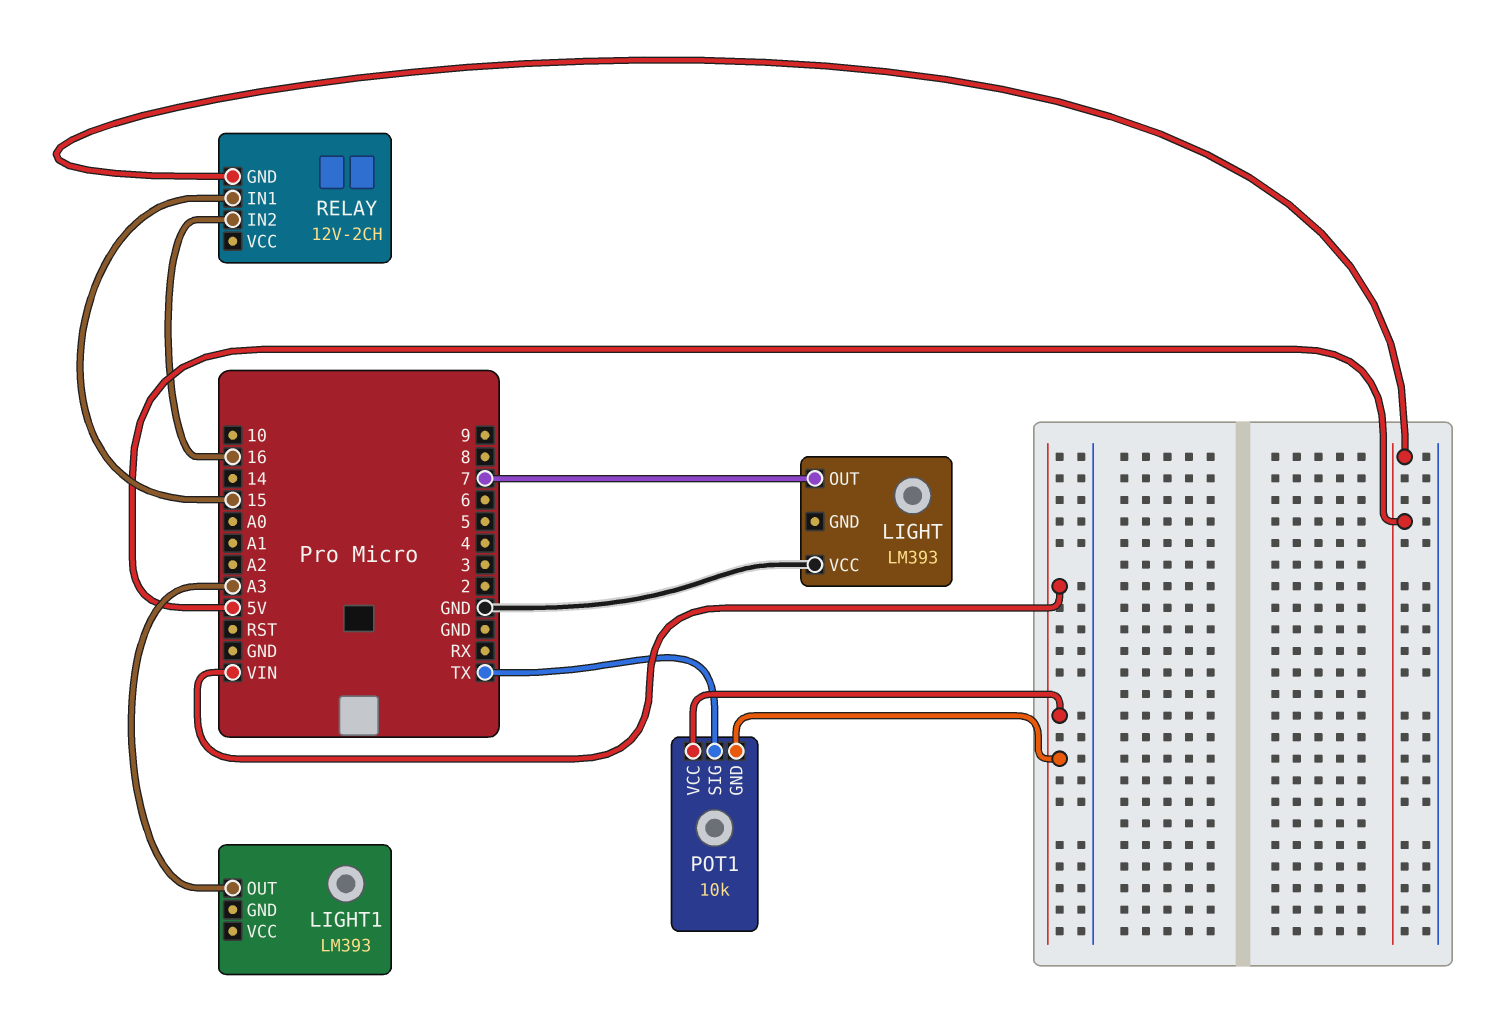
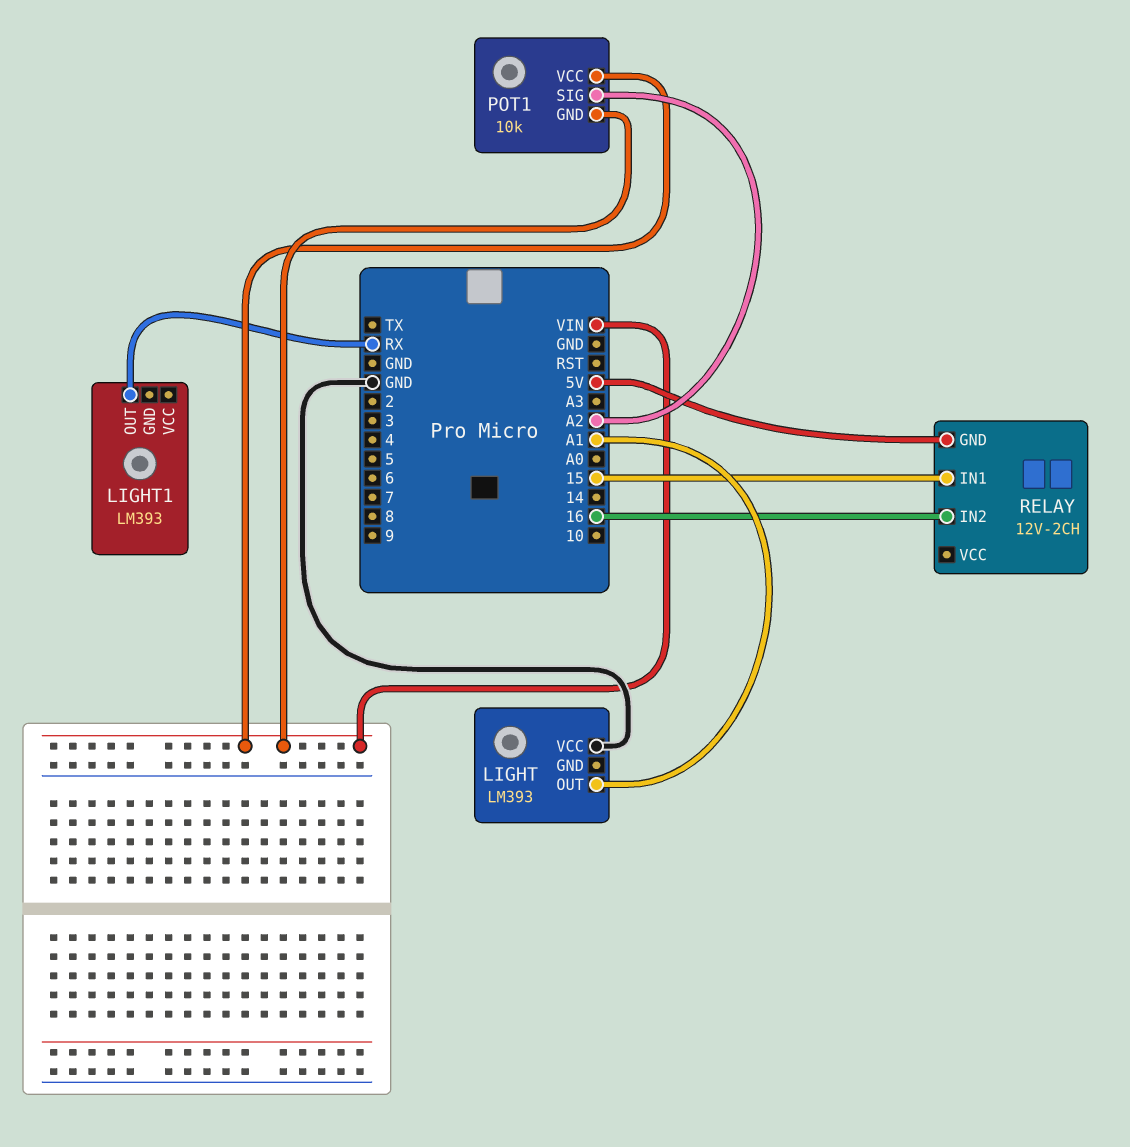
LIGHT pin OUT: 7 -> A1
LIGHT1 pin OUT: A3 -> RX
POT1 pin SIG: TX -> A2

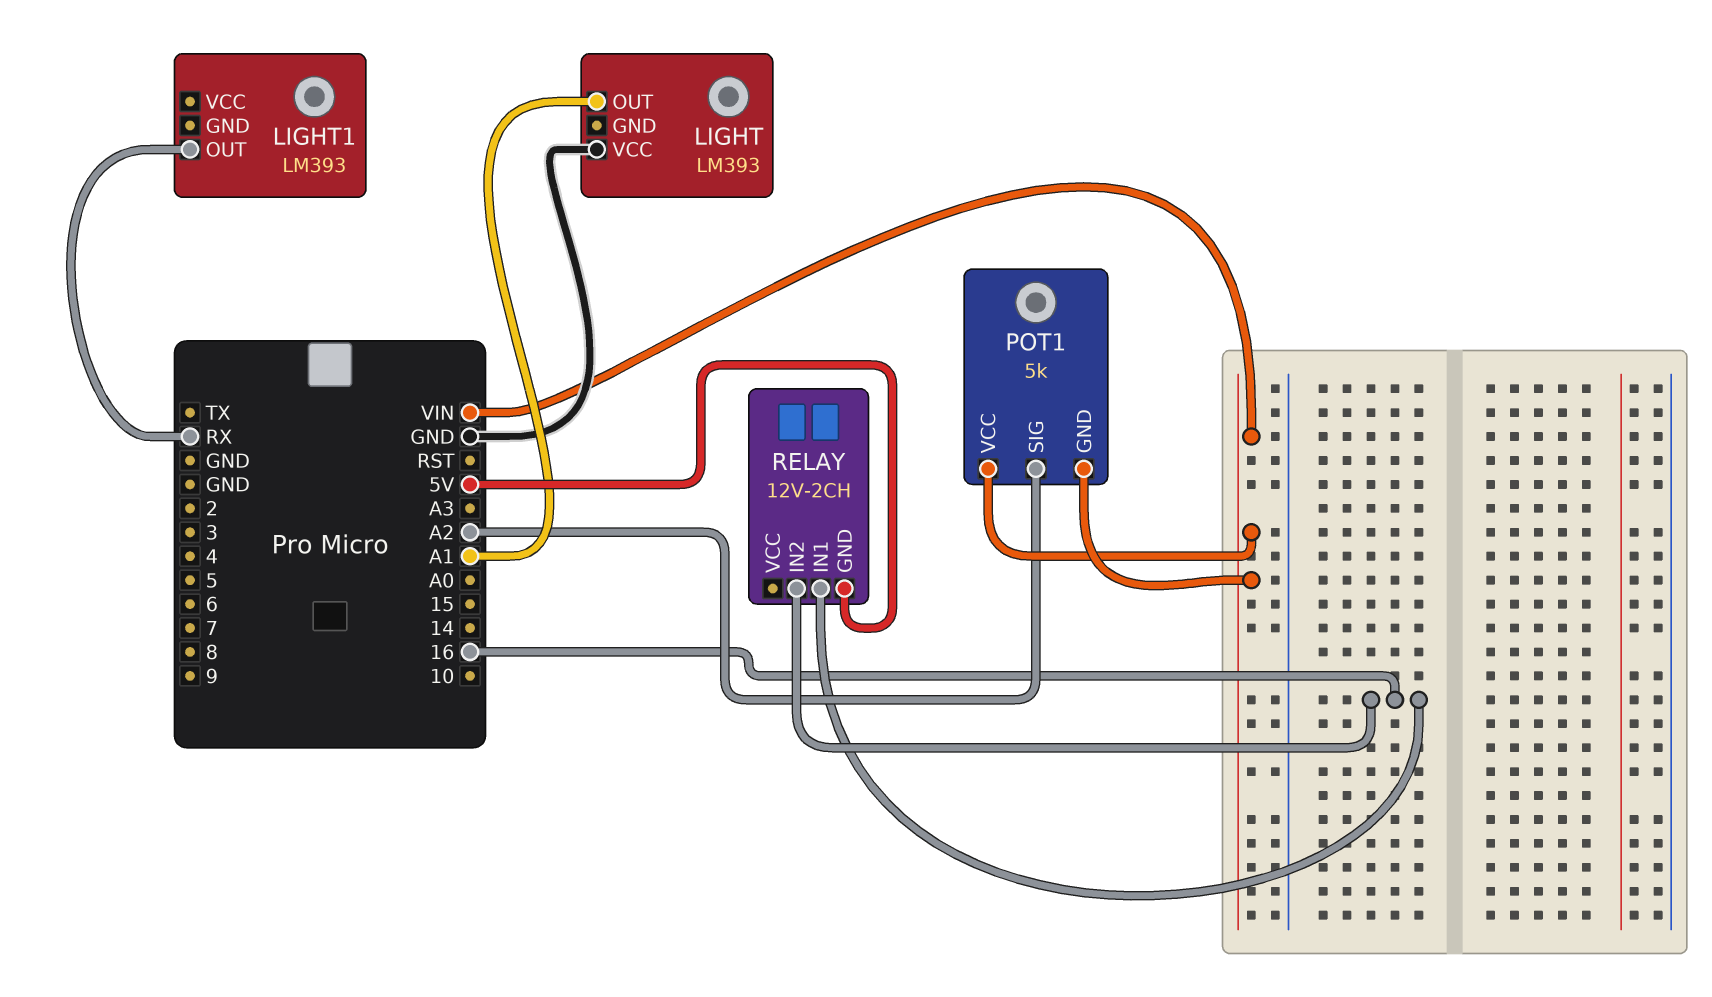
POT1: 10k -> 5k
RELAY pin IN1: 15 -> 16

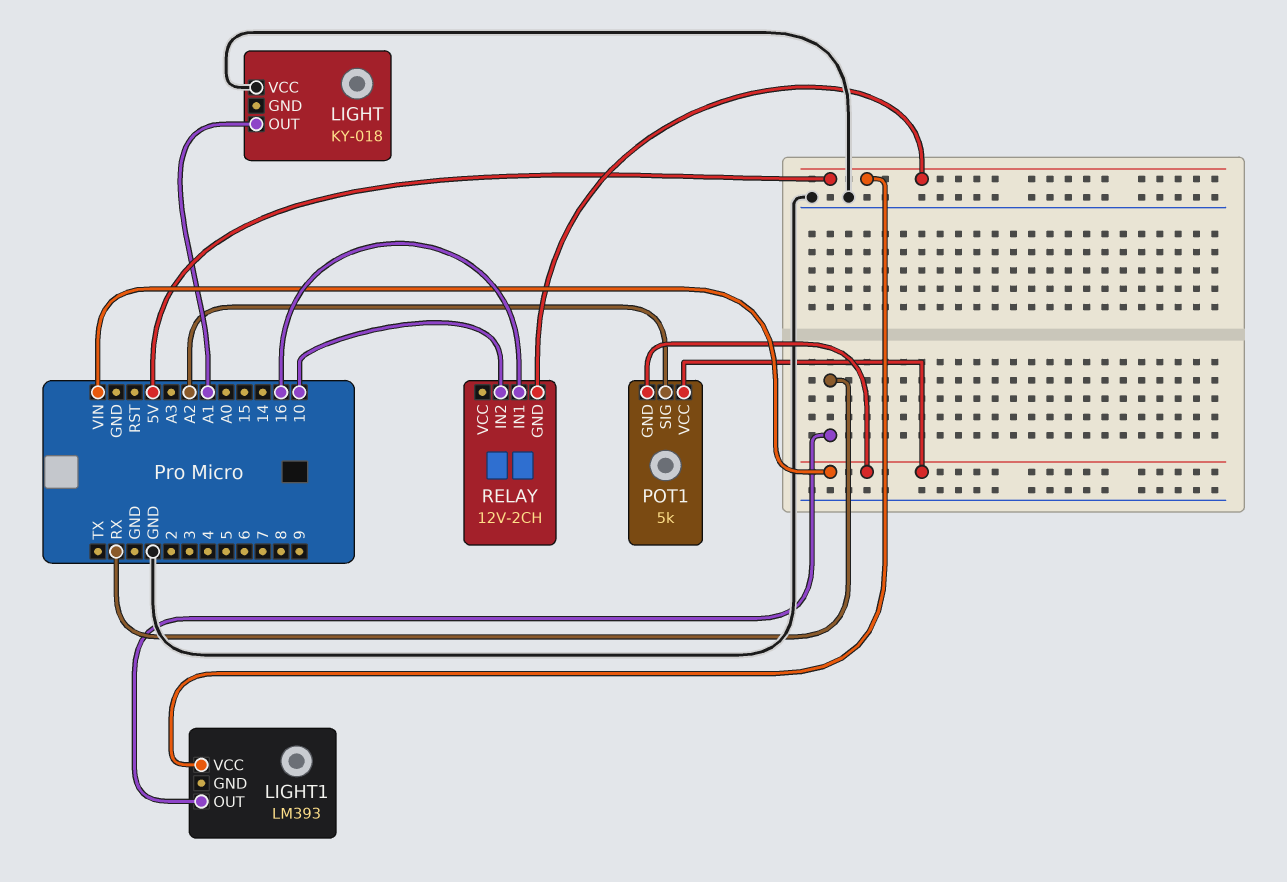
LIGHT: LM393 -> KY-018
LIGHT1 pin VCC: none -> 5V
RELAY pin IN2: 16 -> 10

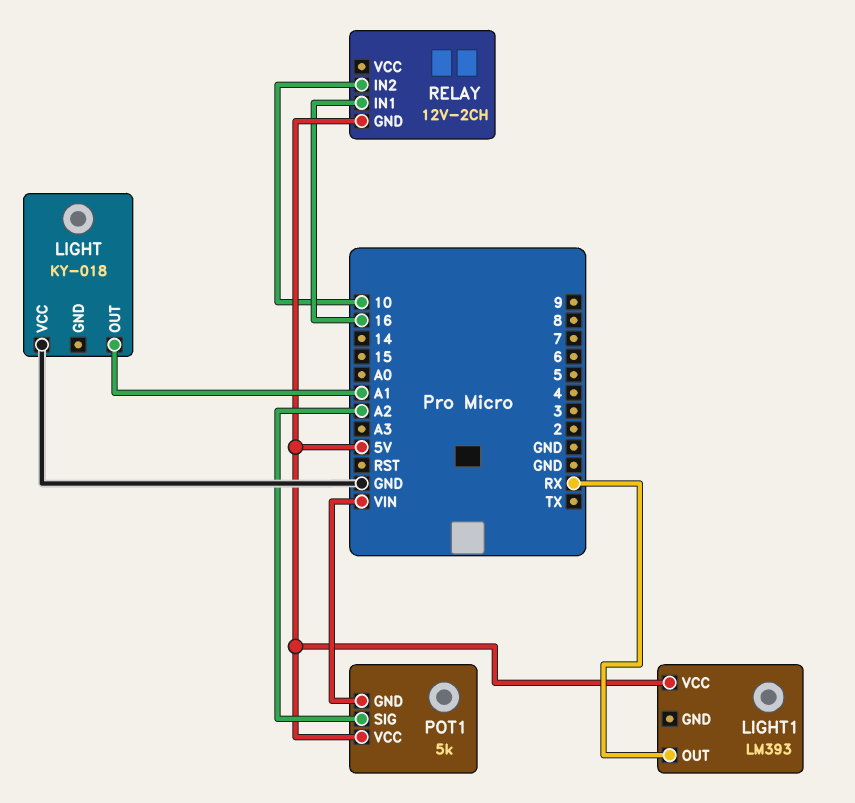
POT1 pin VCC: VIN -> 5V

